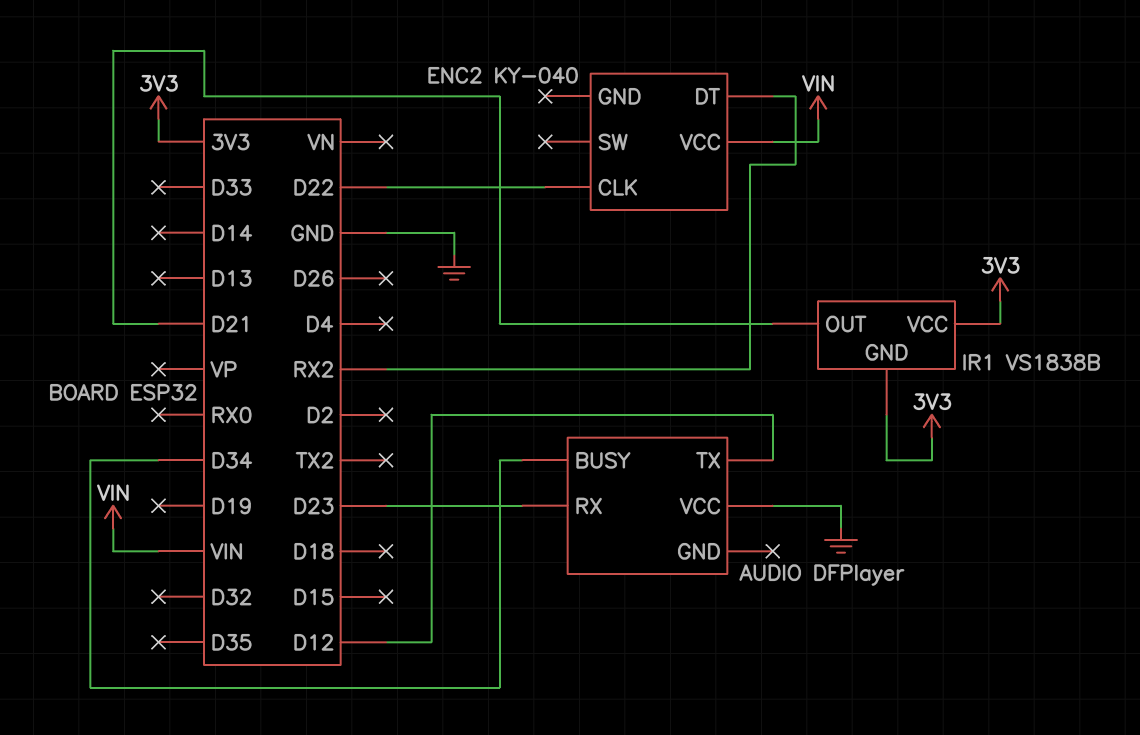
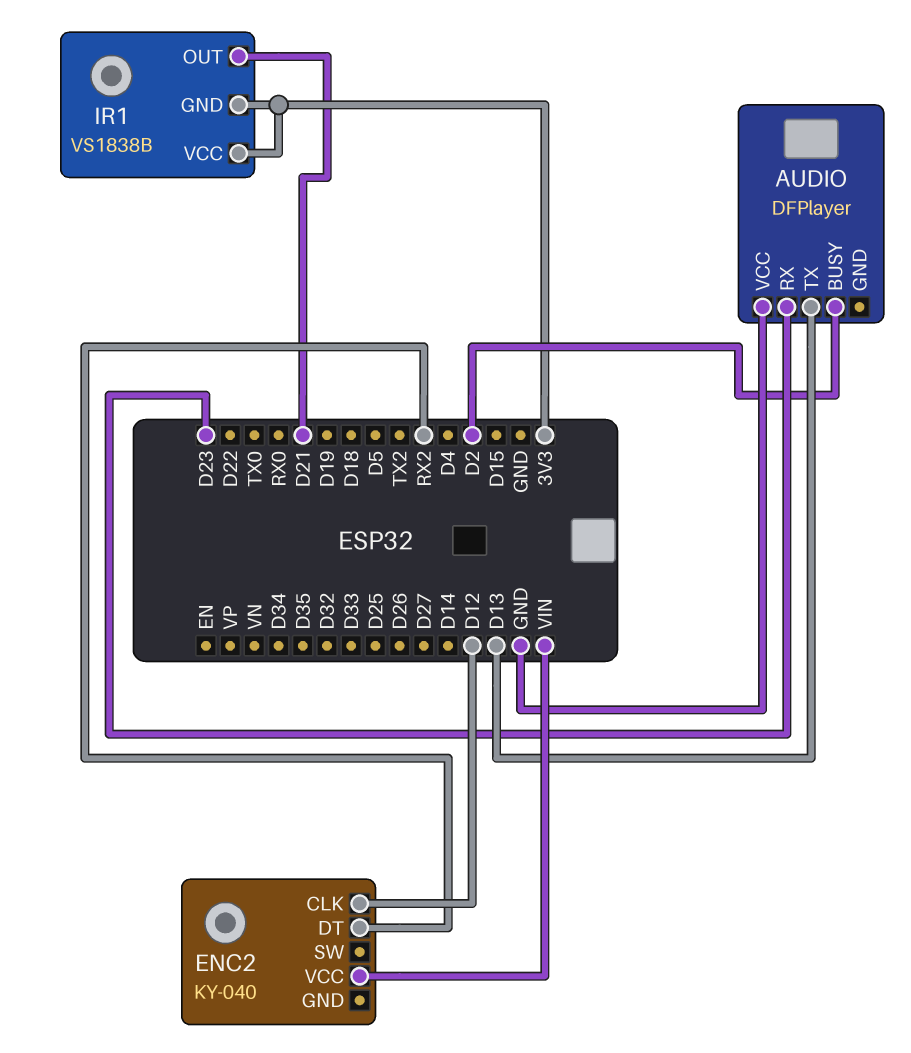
AUDIO pin BUSY: D34 -> D2
AUDIO pin TX: D12 -> D13
ENC2 pin CLK: D22 -> D12

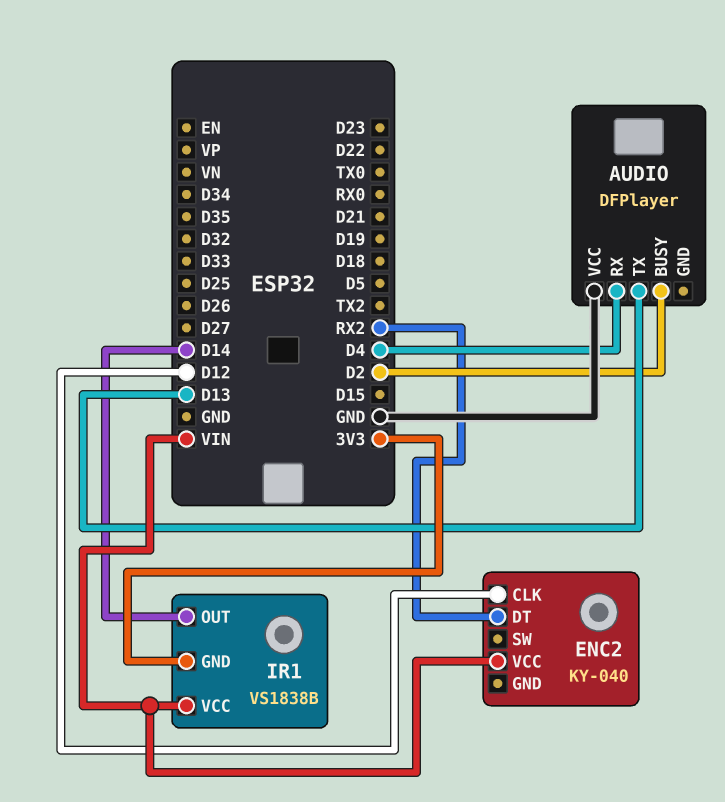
AUDIO pin RX: D23 -> D4
IR1 pin OUT: D21 -> D14
IR1 pin VCC: 3V3 -> VIN

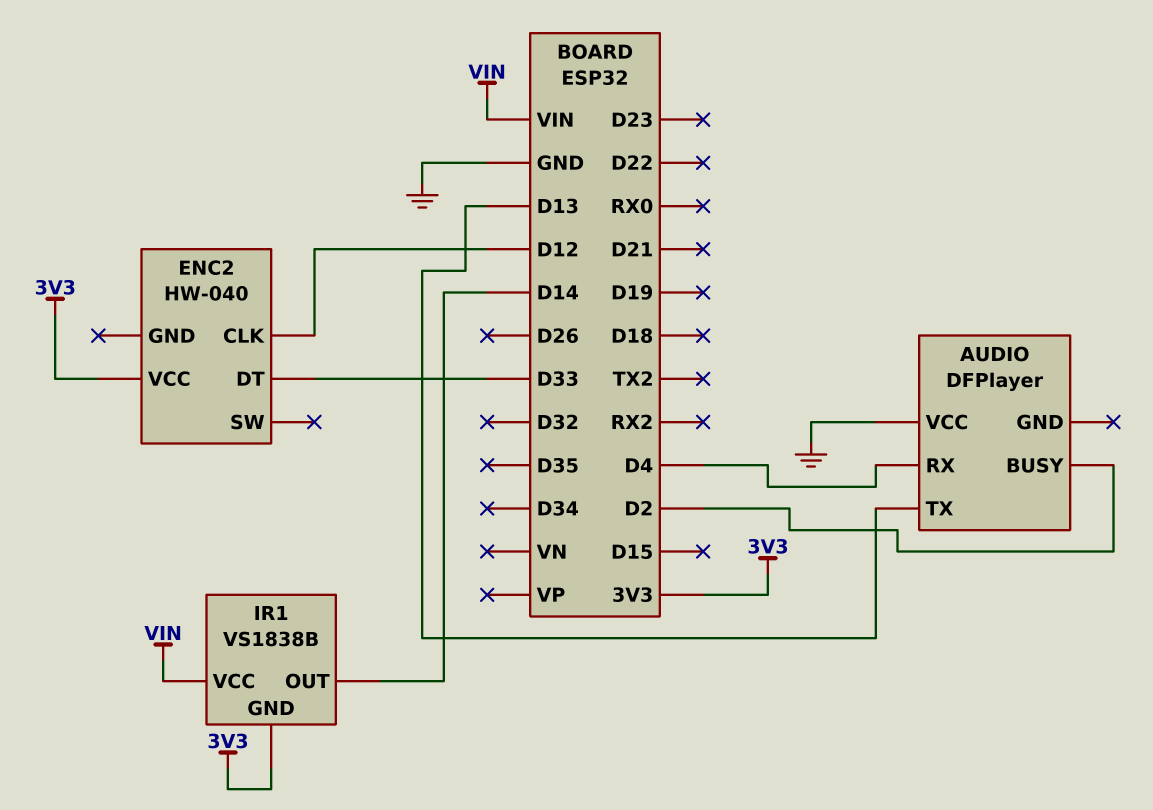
ENC2: KY-040 -> HW-040
ENC2 pin DT: RX2 -> D33
ENC2 pin VCC: VIN -> 3V3

